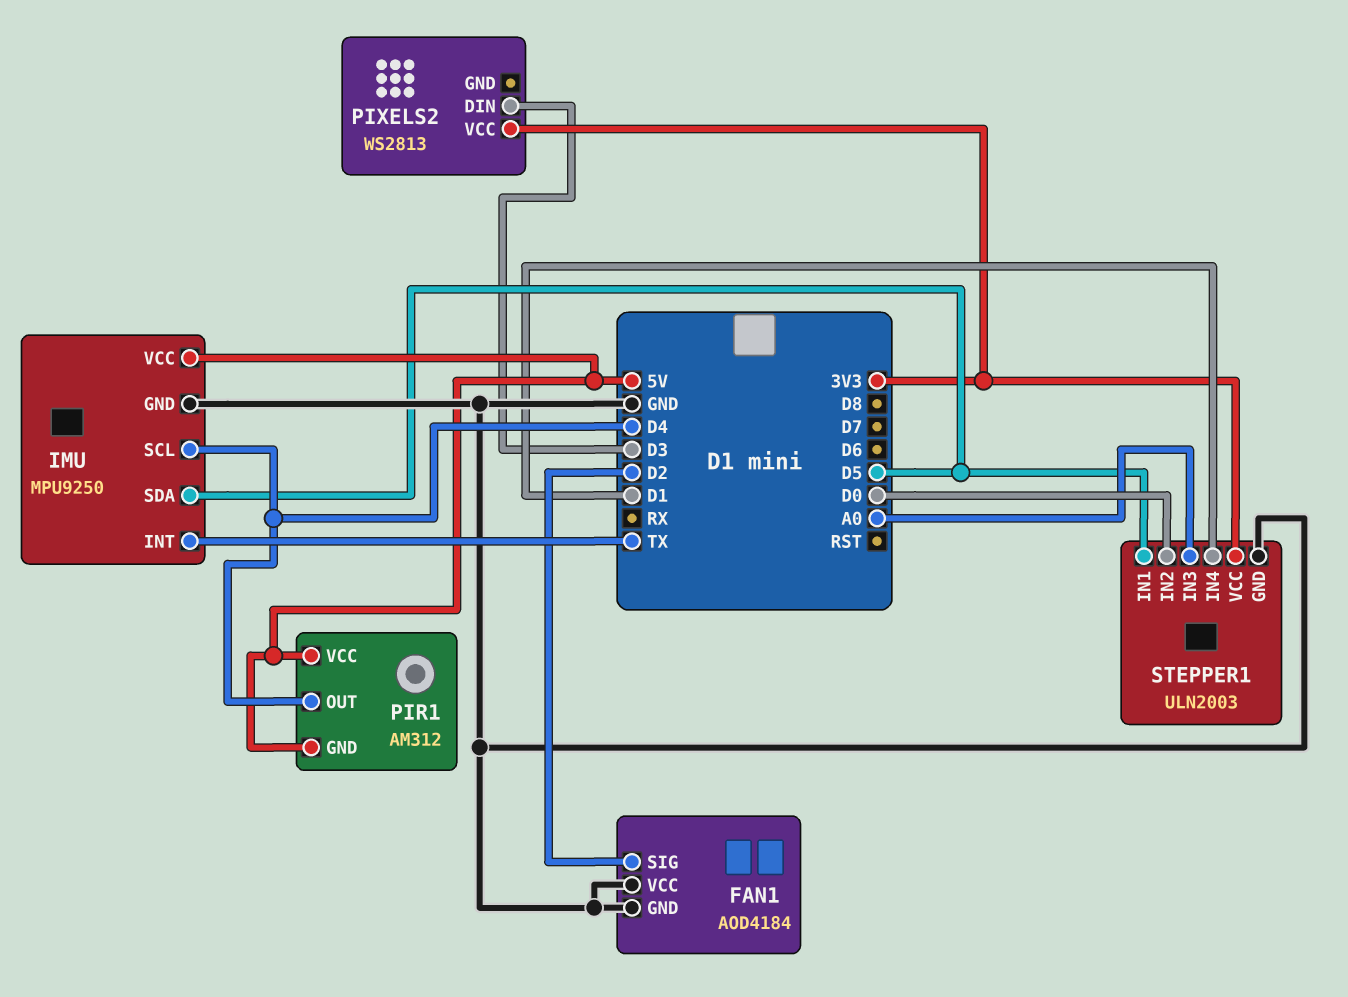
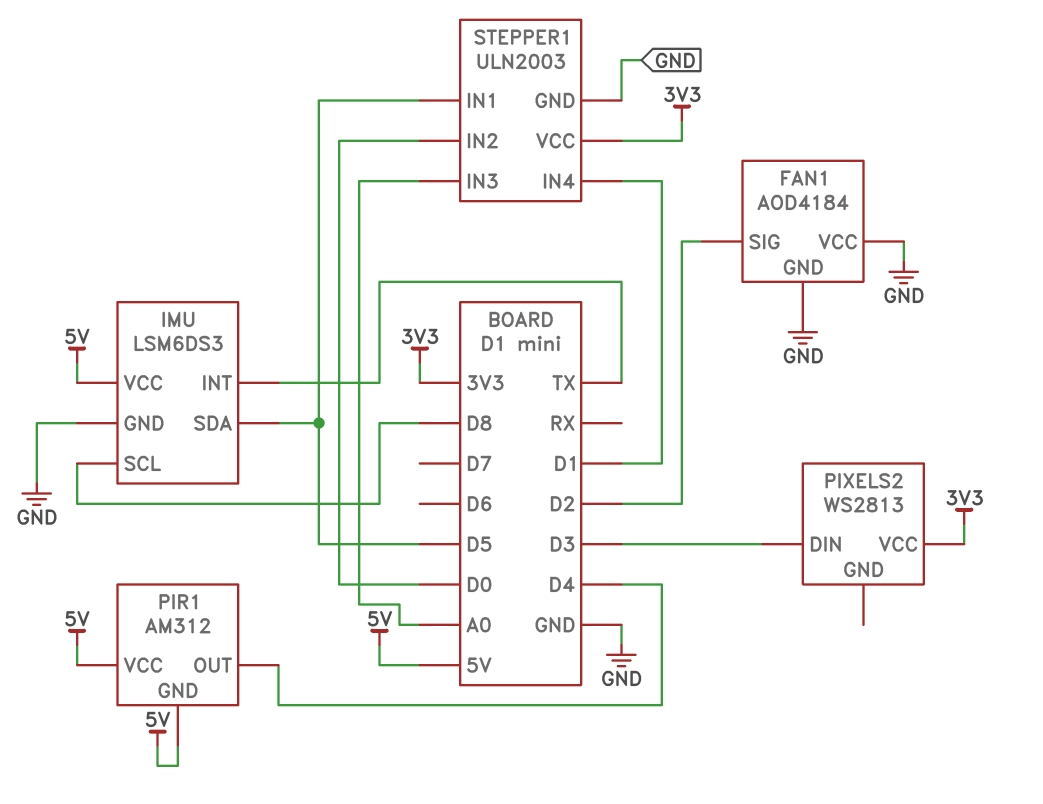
IMU: MPU9250 -> LSM6DS3
IMU pin SCL: D4 -> D8

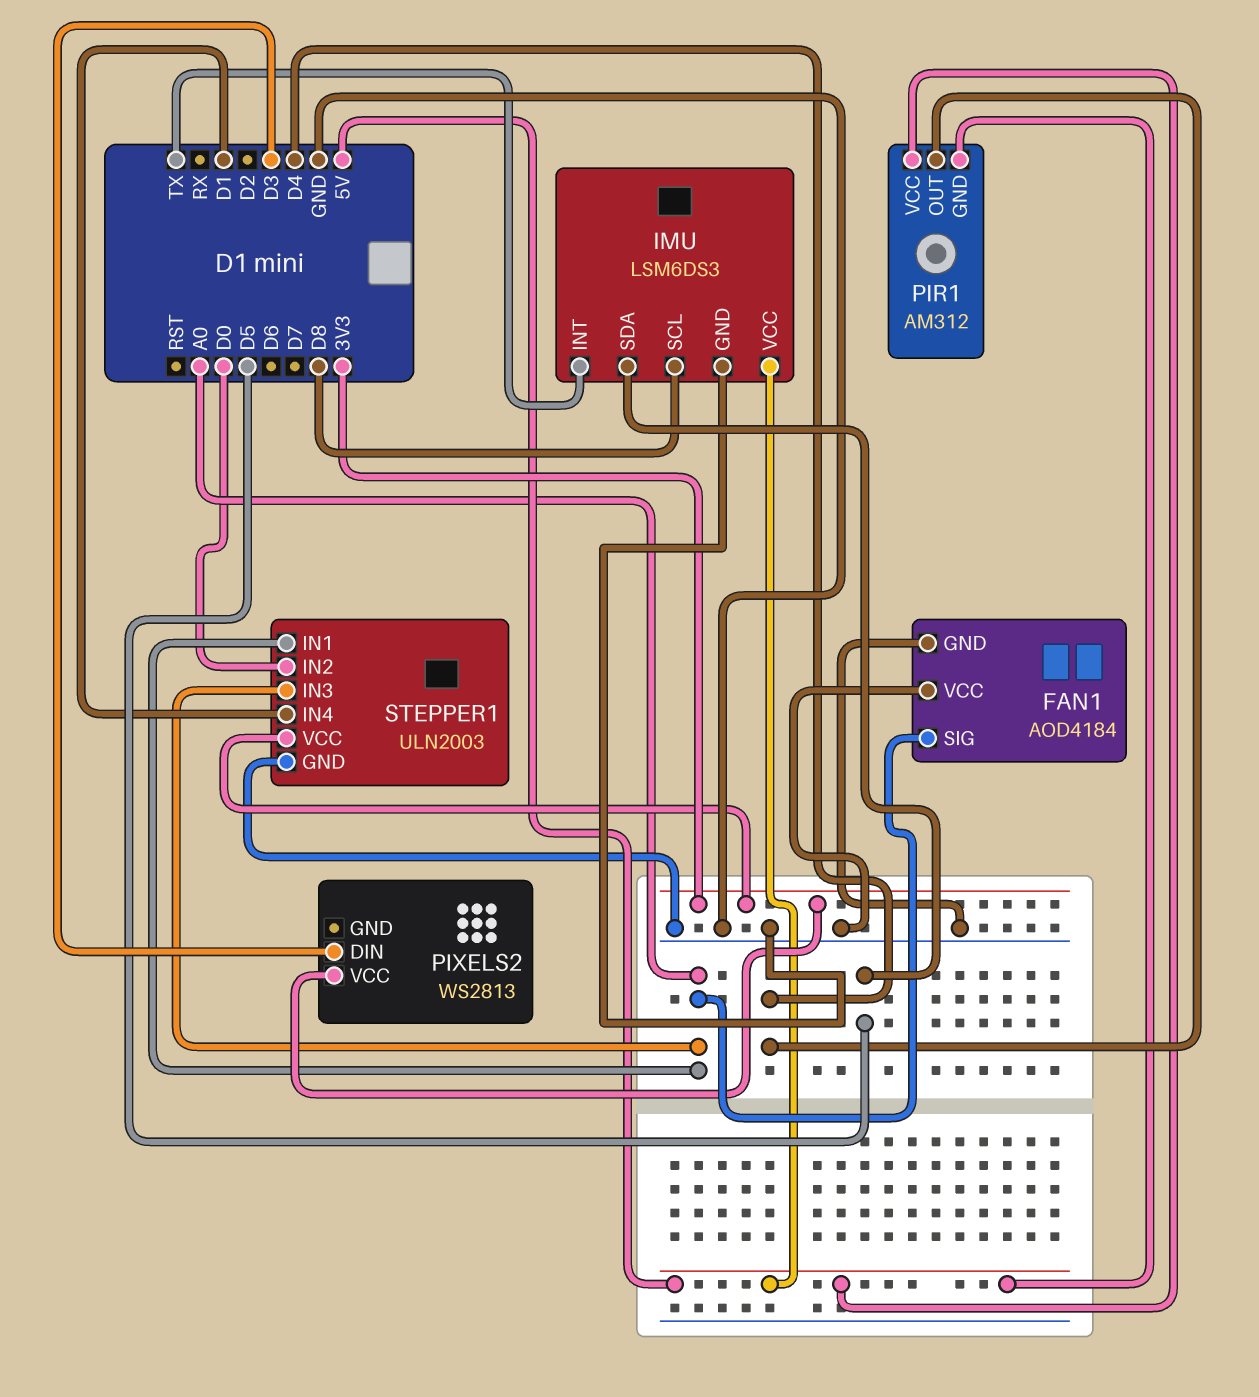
FAN1 pin SIG: D2 -> A0
STEPPER1 pin IN1: D5 -> A0

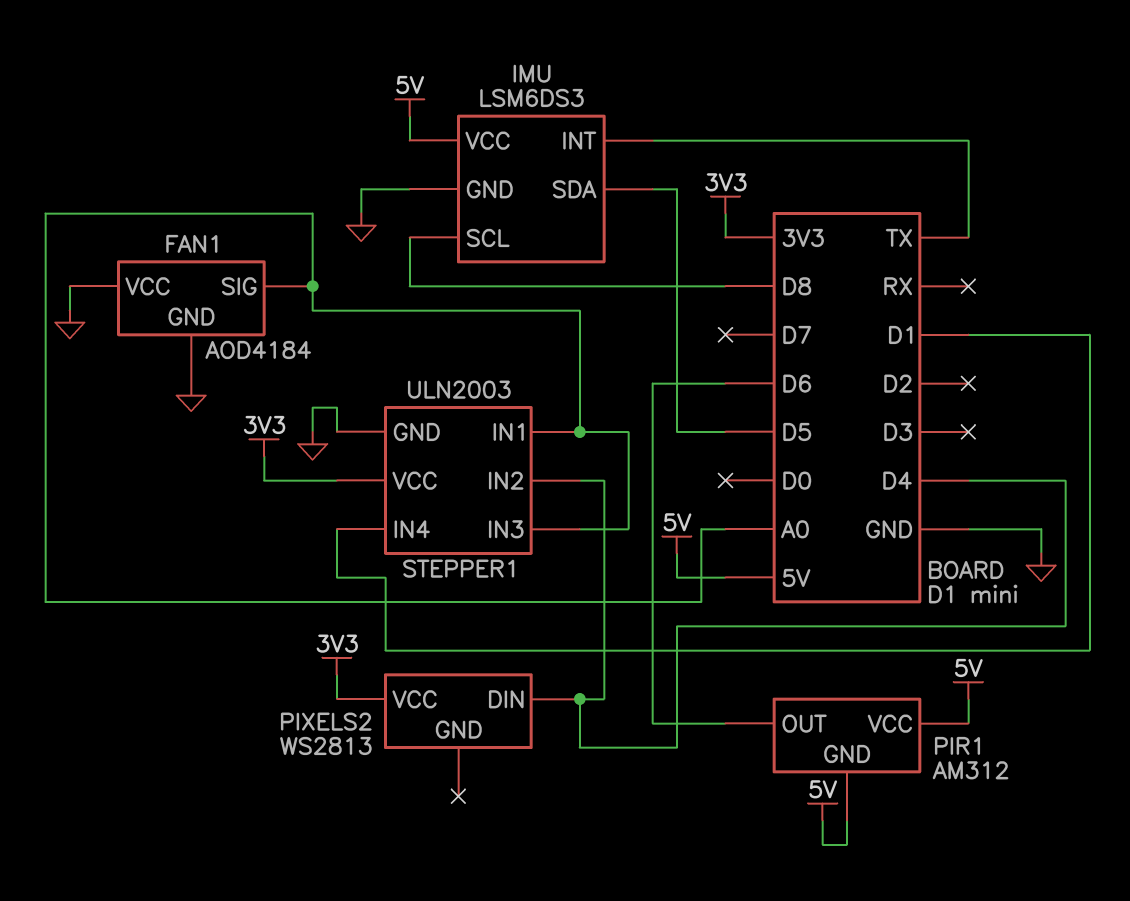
PIR1 pin OUT: D4 -> D6
PIXELS2 pin DIN: D3 -> D4
STEPPER1 pin IN2: D0 -> D4

